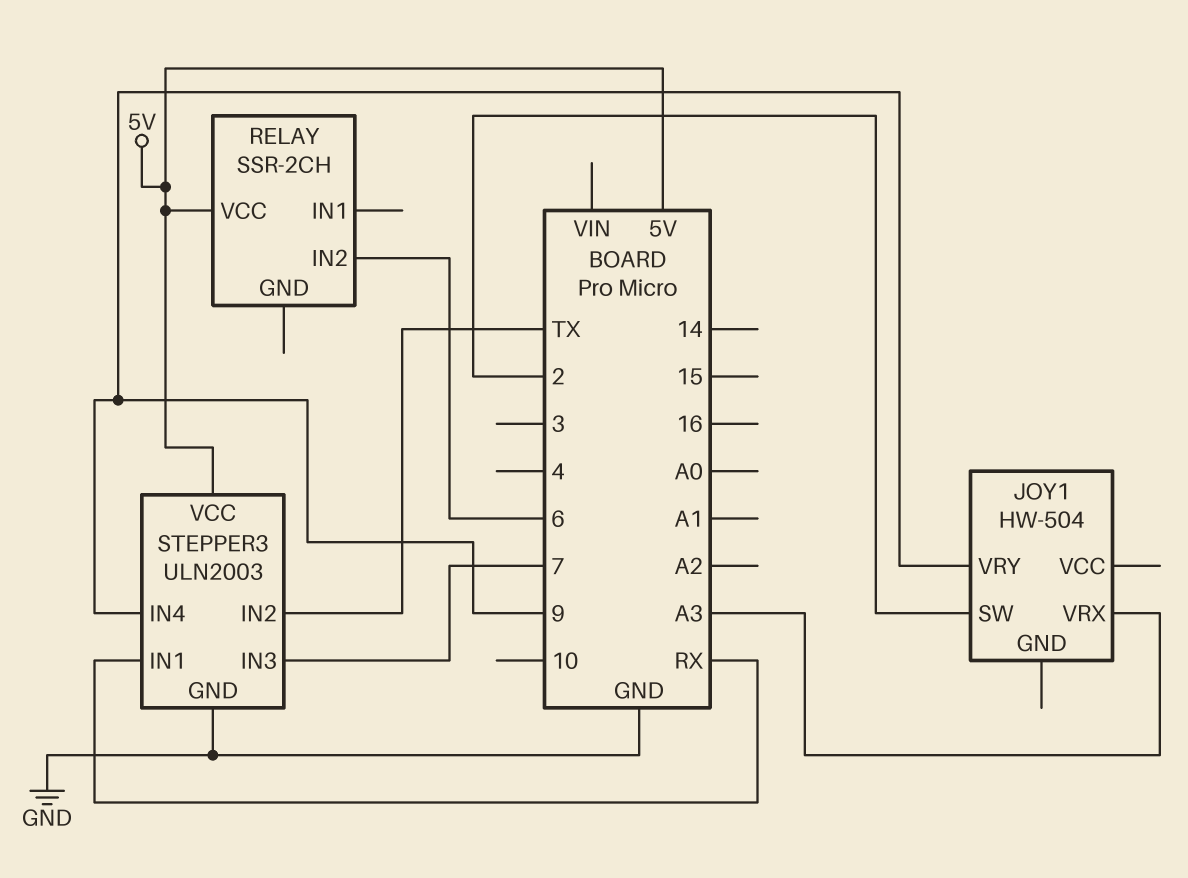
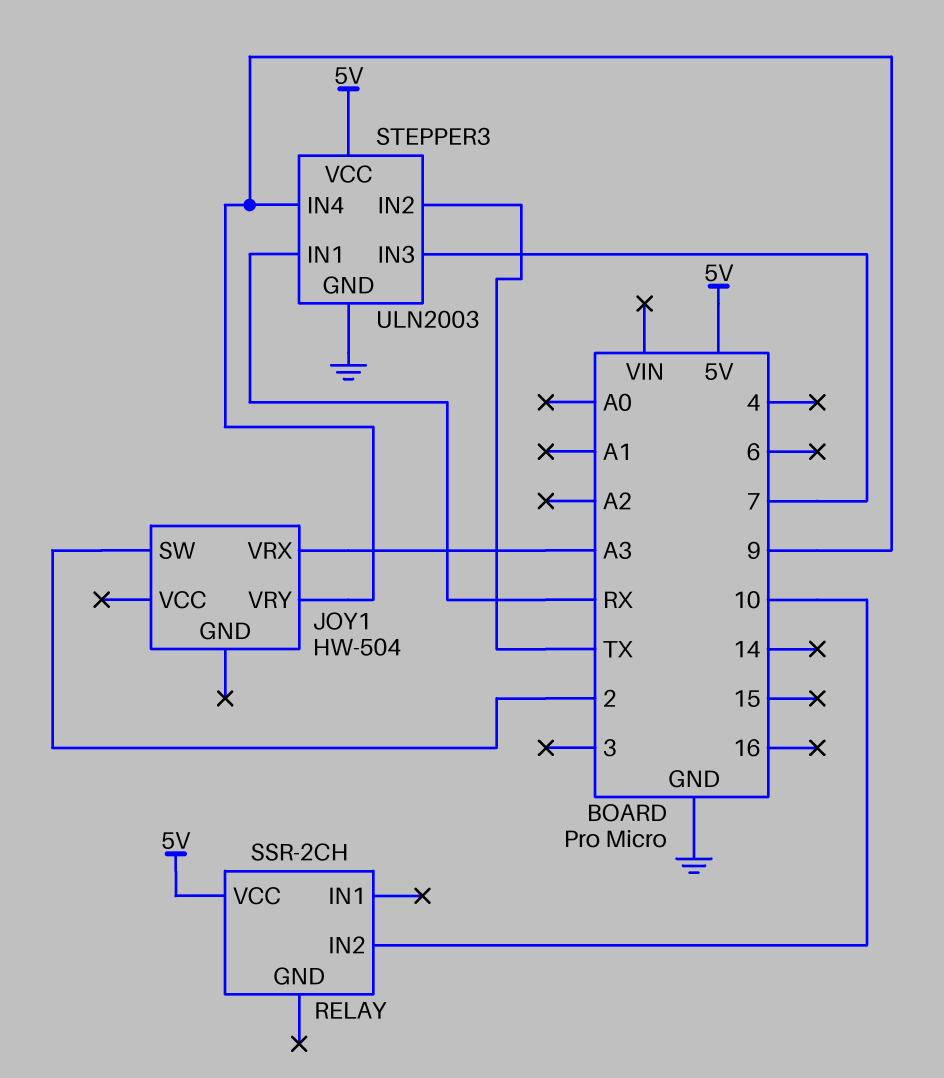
RELAY pin IN2: 6 -> 10

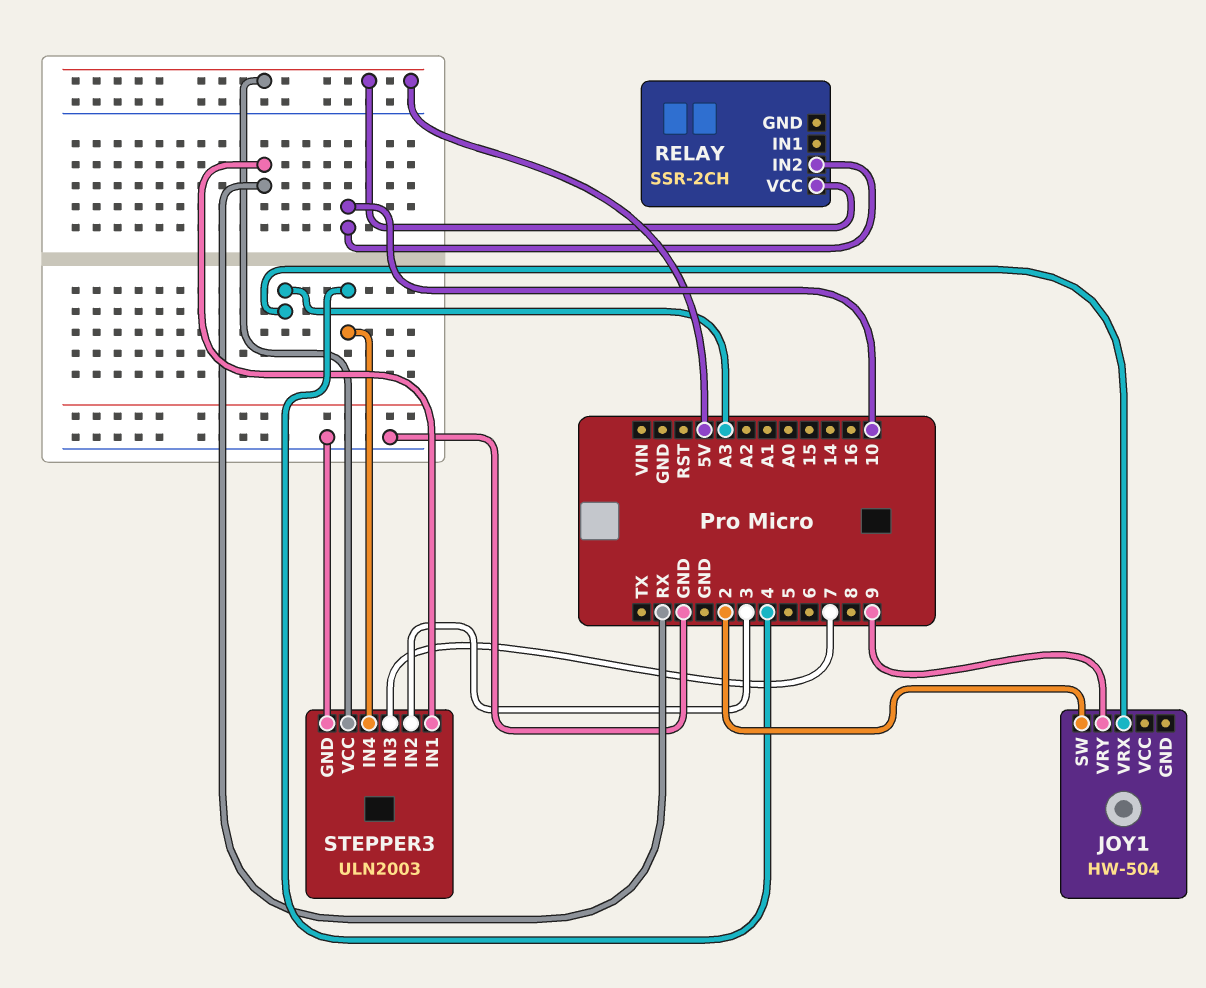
STEPPER3 pin IN2: TX -> 3
STEPPER3 pin IN4: 9 -> 4

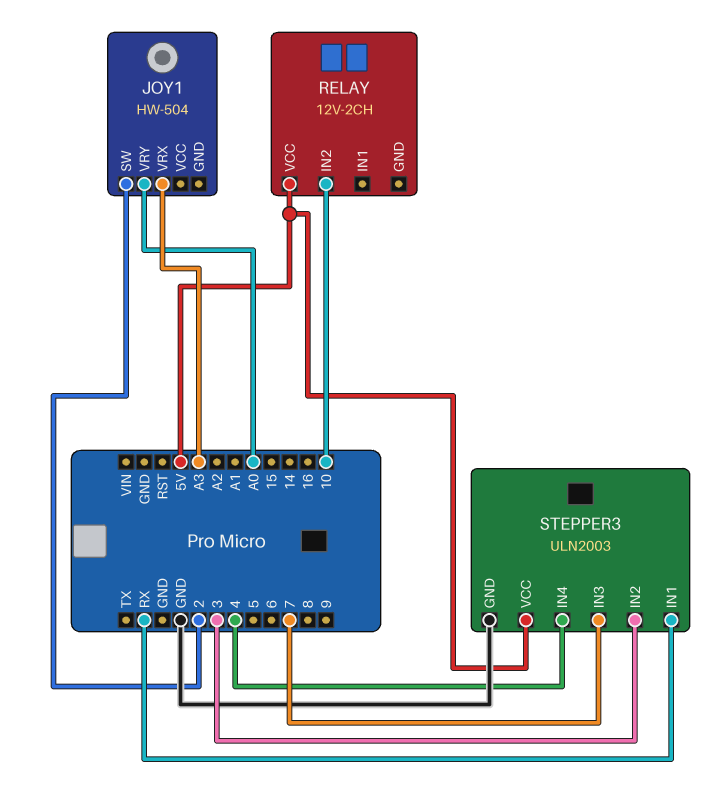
JOY1 pin VRY: 9 -> A0
RELAY: SSR-2CH -> 12V-2CH

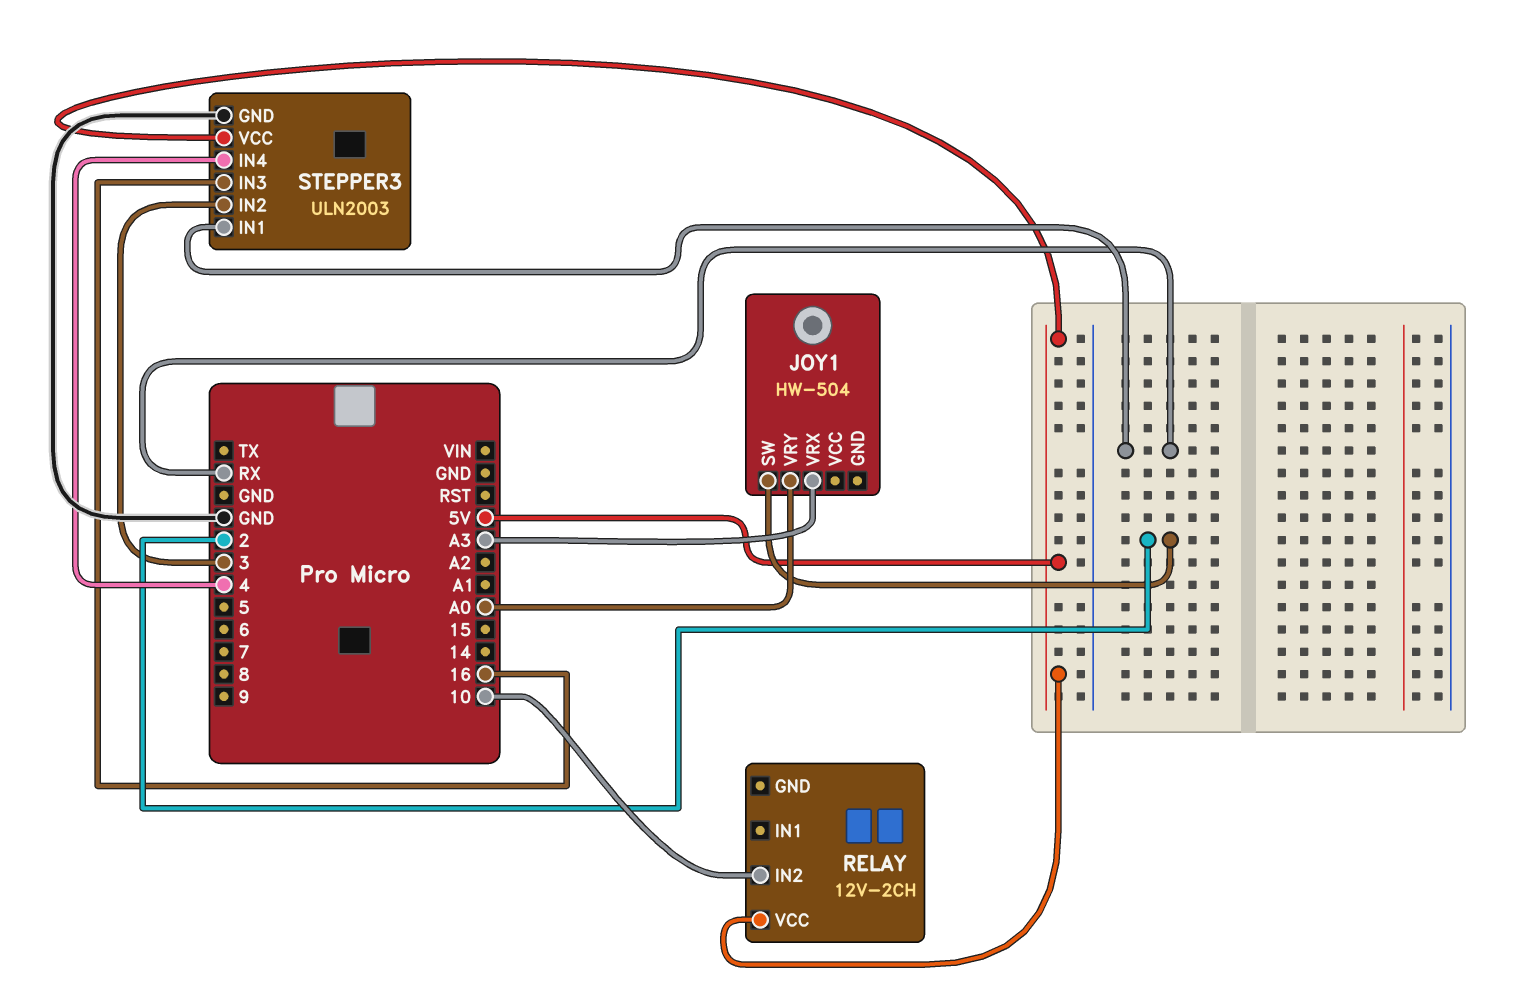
STEPPER3 pin IN3: 7 -> 16

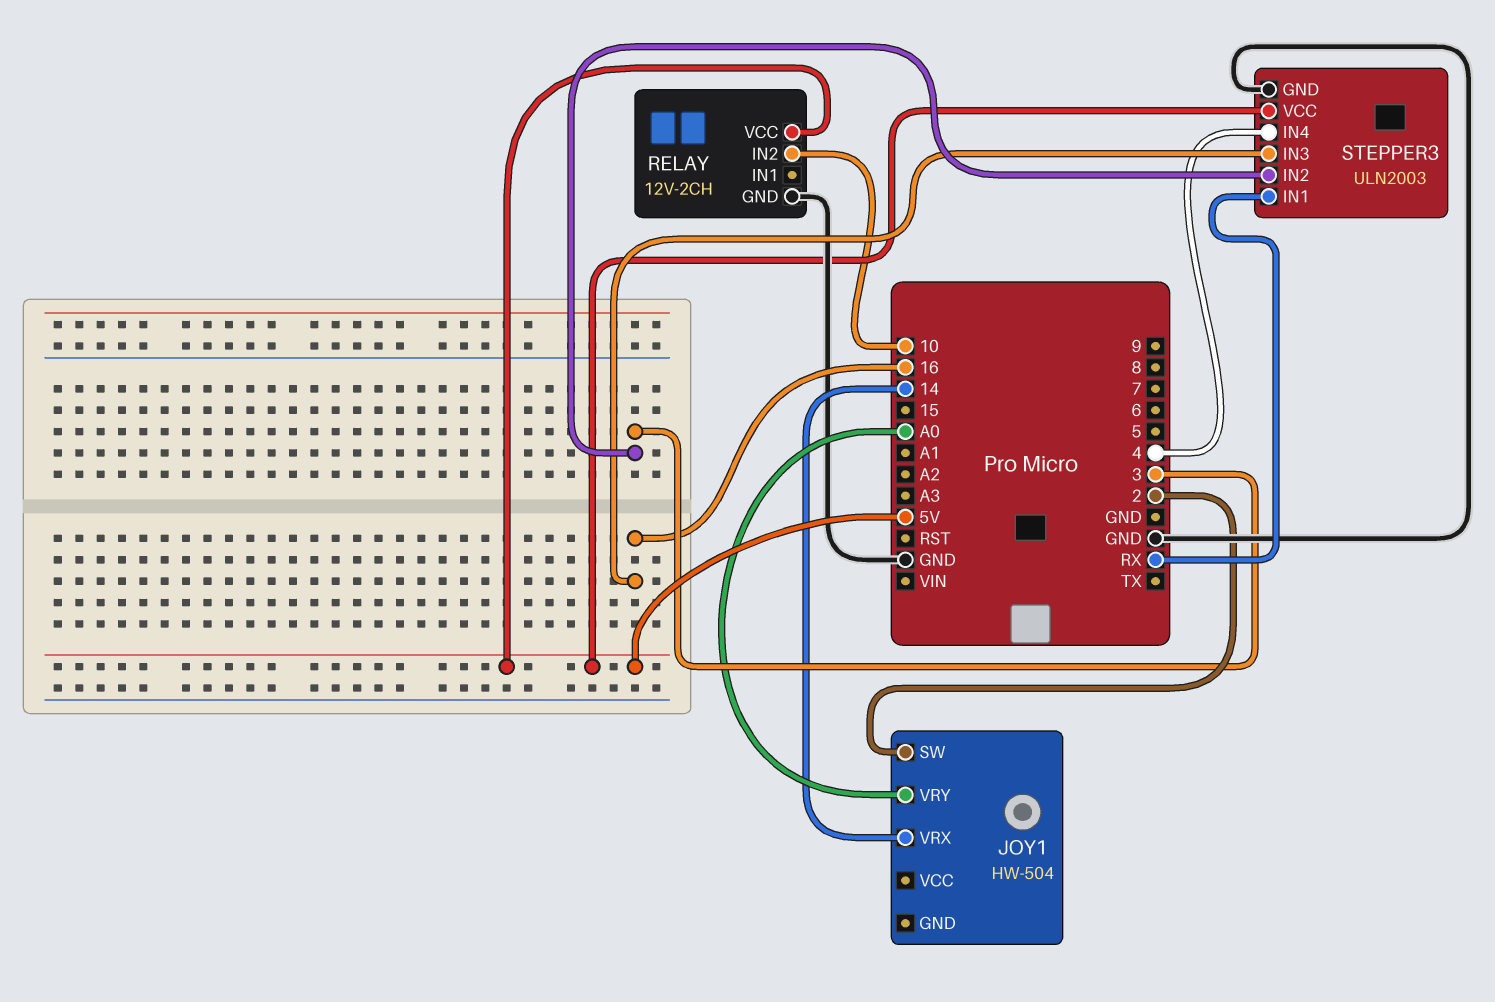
JOY1 pin VRX: A3 -> 14
RELAY pin GND: none -> GND

